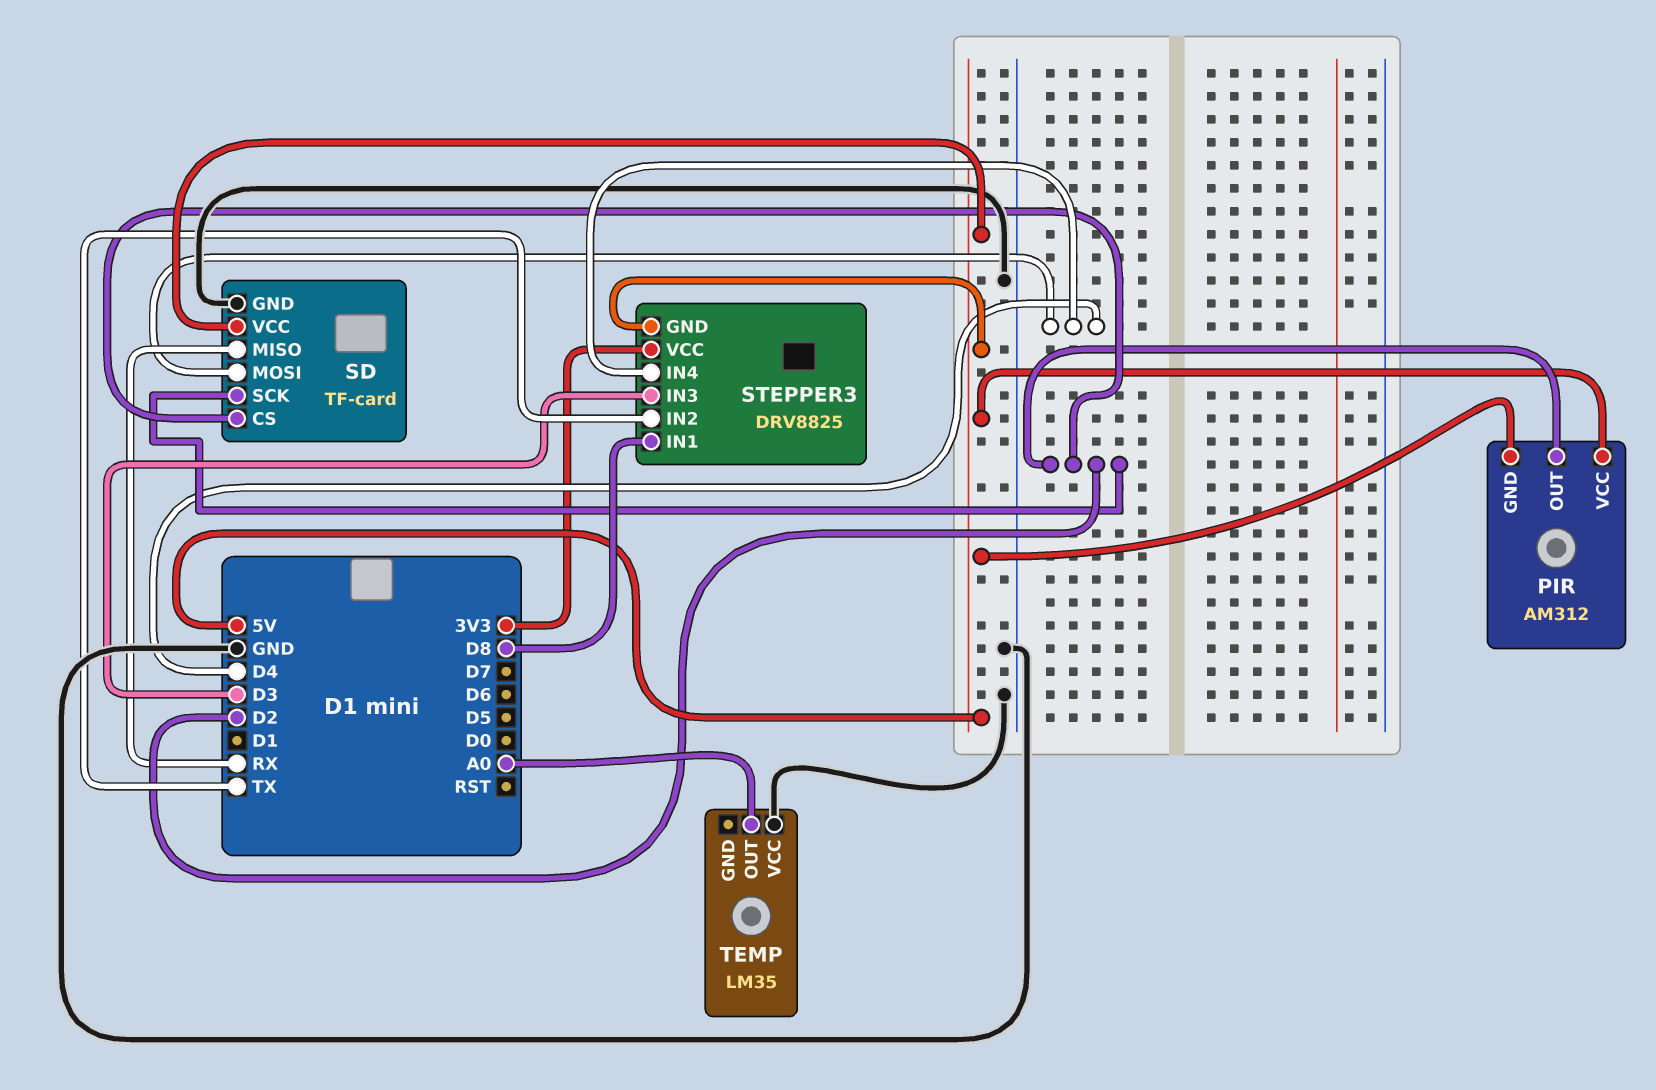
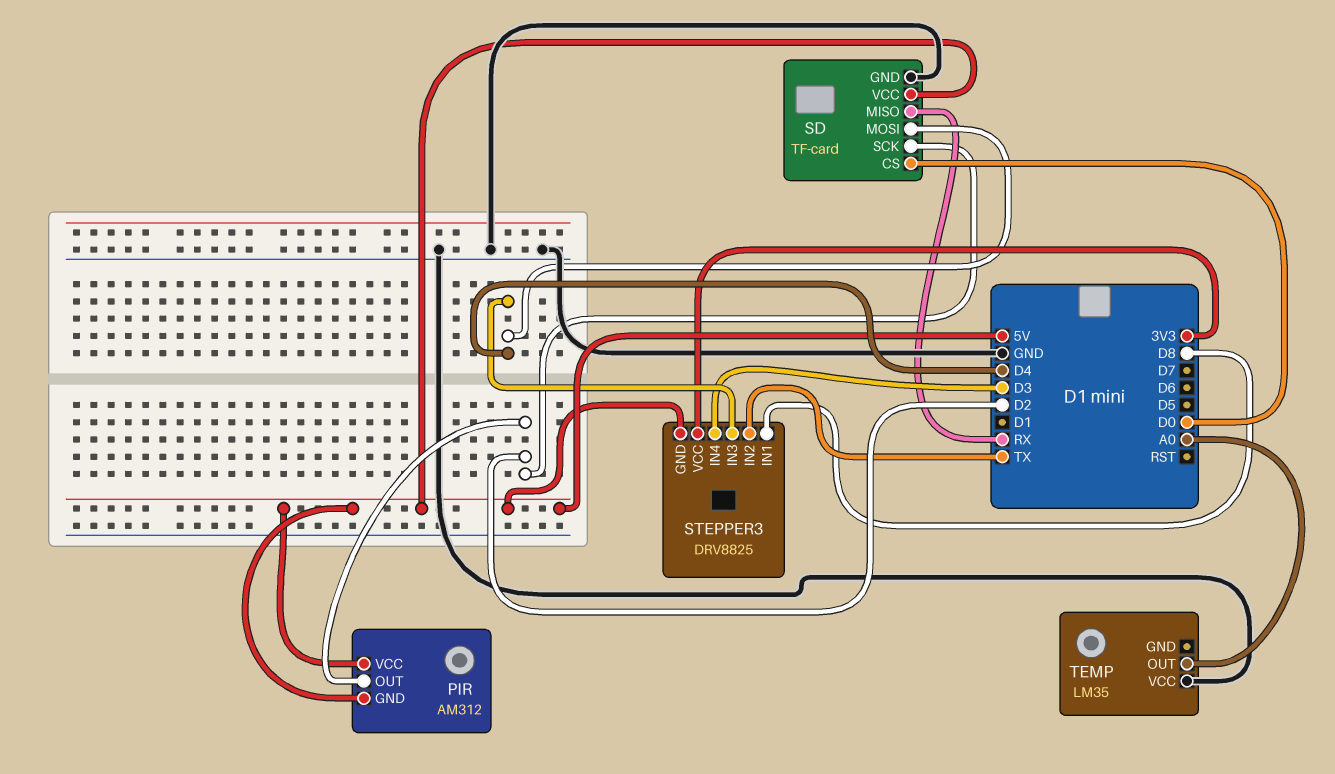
SD pin CS: D2 -> D0
STEPPER3 pin IN3: D3 -> D4
STEPPER3 pin IN4: D4 -> D3

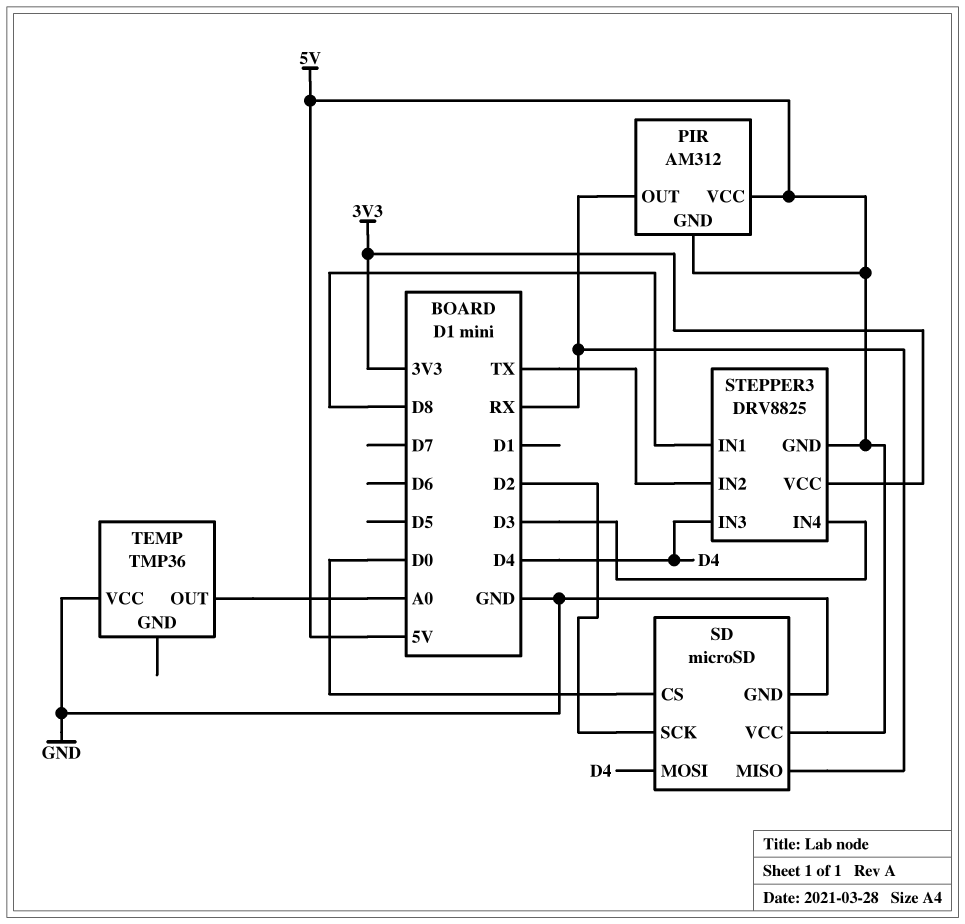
PIR pin OUT: D2 -> RX
SD: TF-card -> microSD
TEMP: LM35 -> TMP36

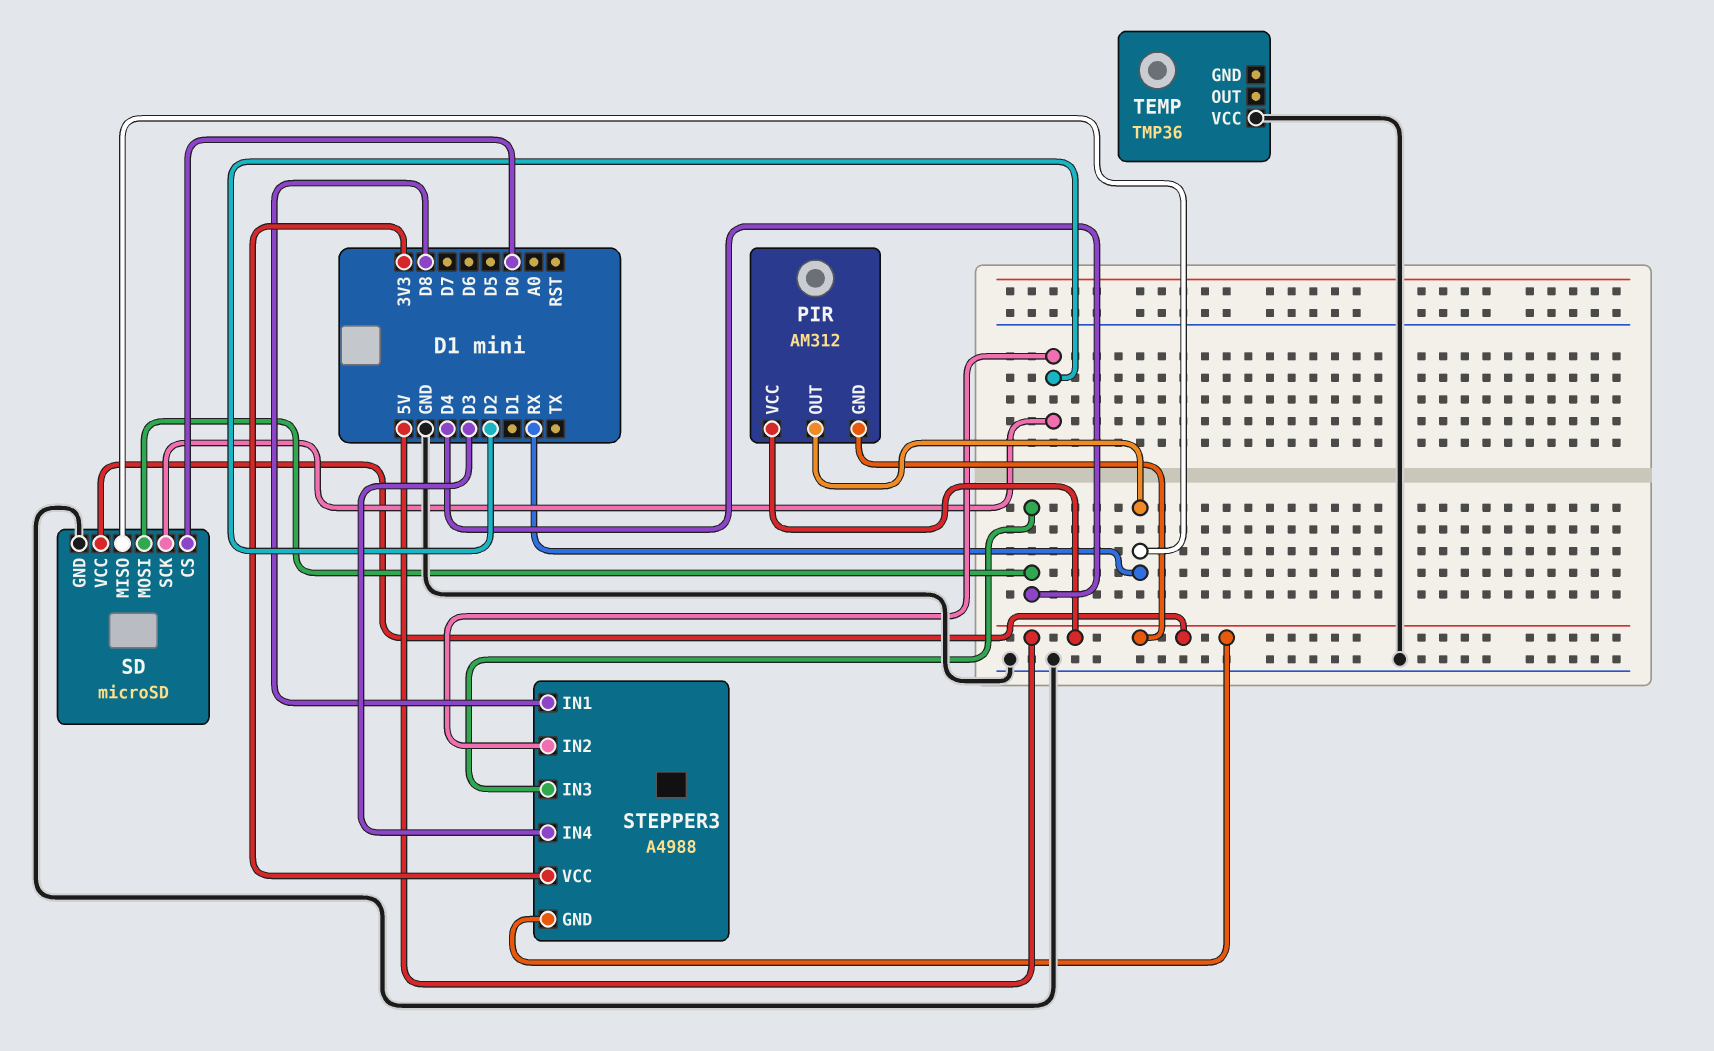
STEPPER3: DRV8825 -> A4988
STEPPER3 pin IN2: TX -> D2
TEMP pin OUT: A0 -> none

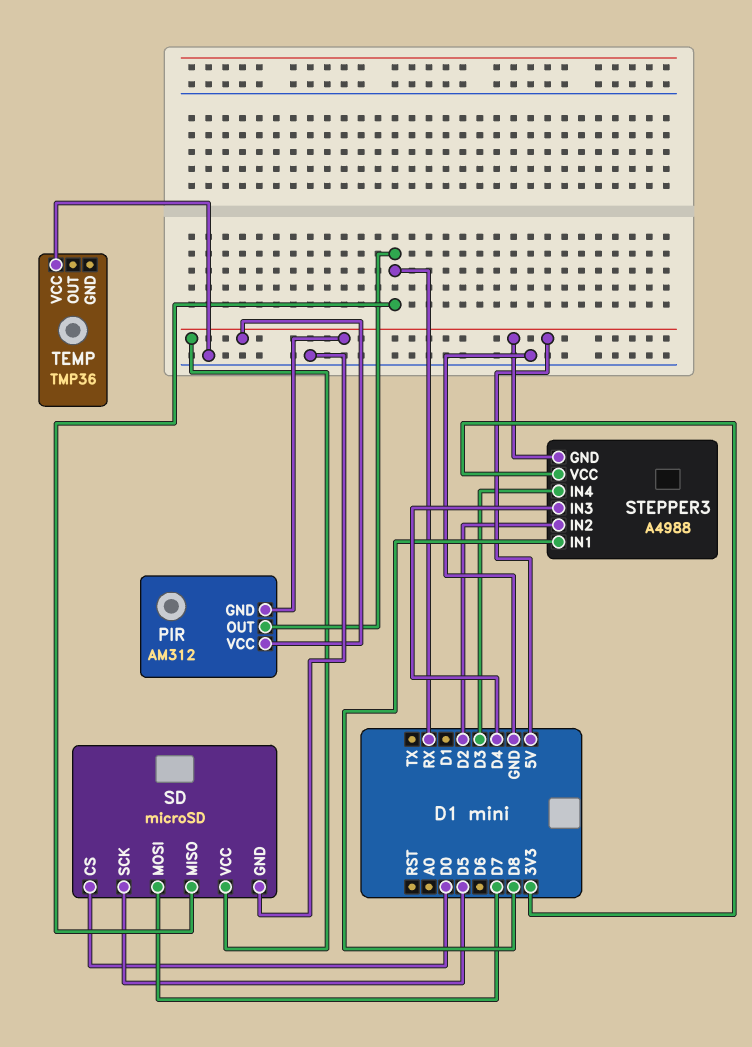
SD pin MOSI: D4 -> D7
SD pin SCK: D2 -> D5

